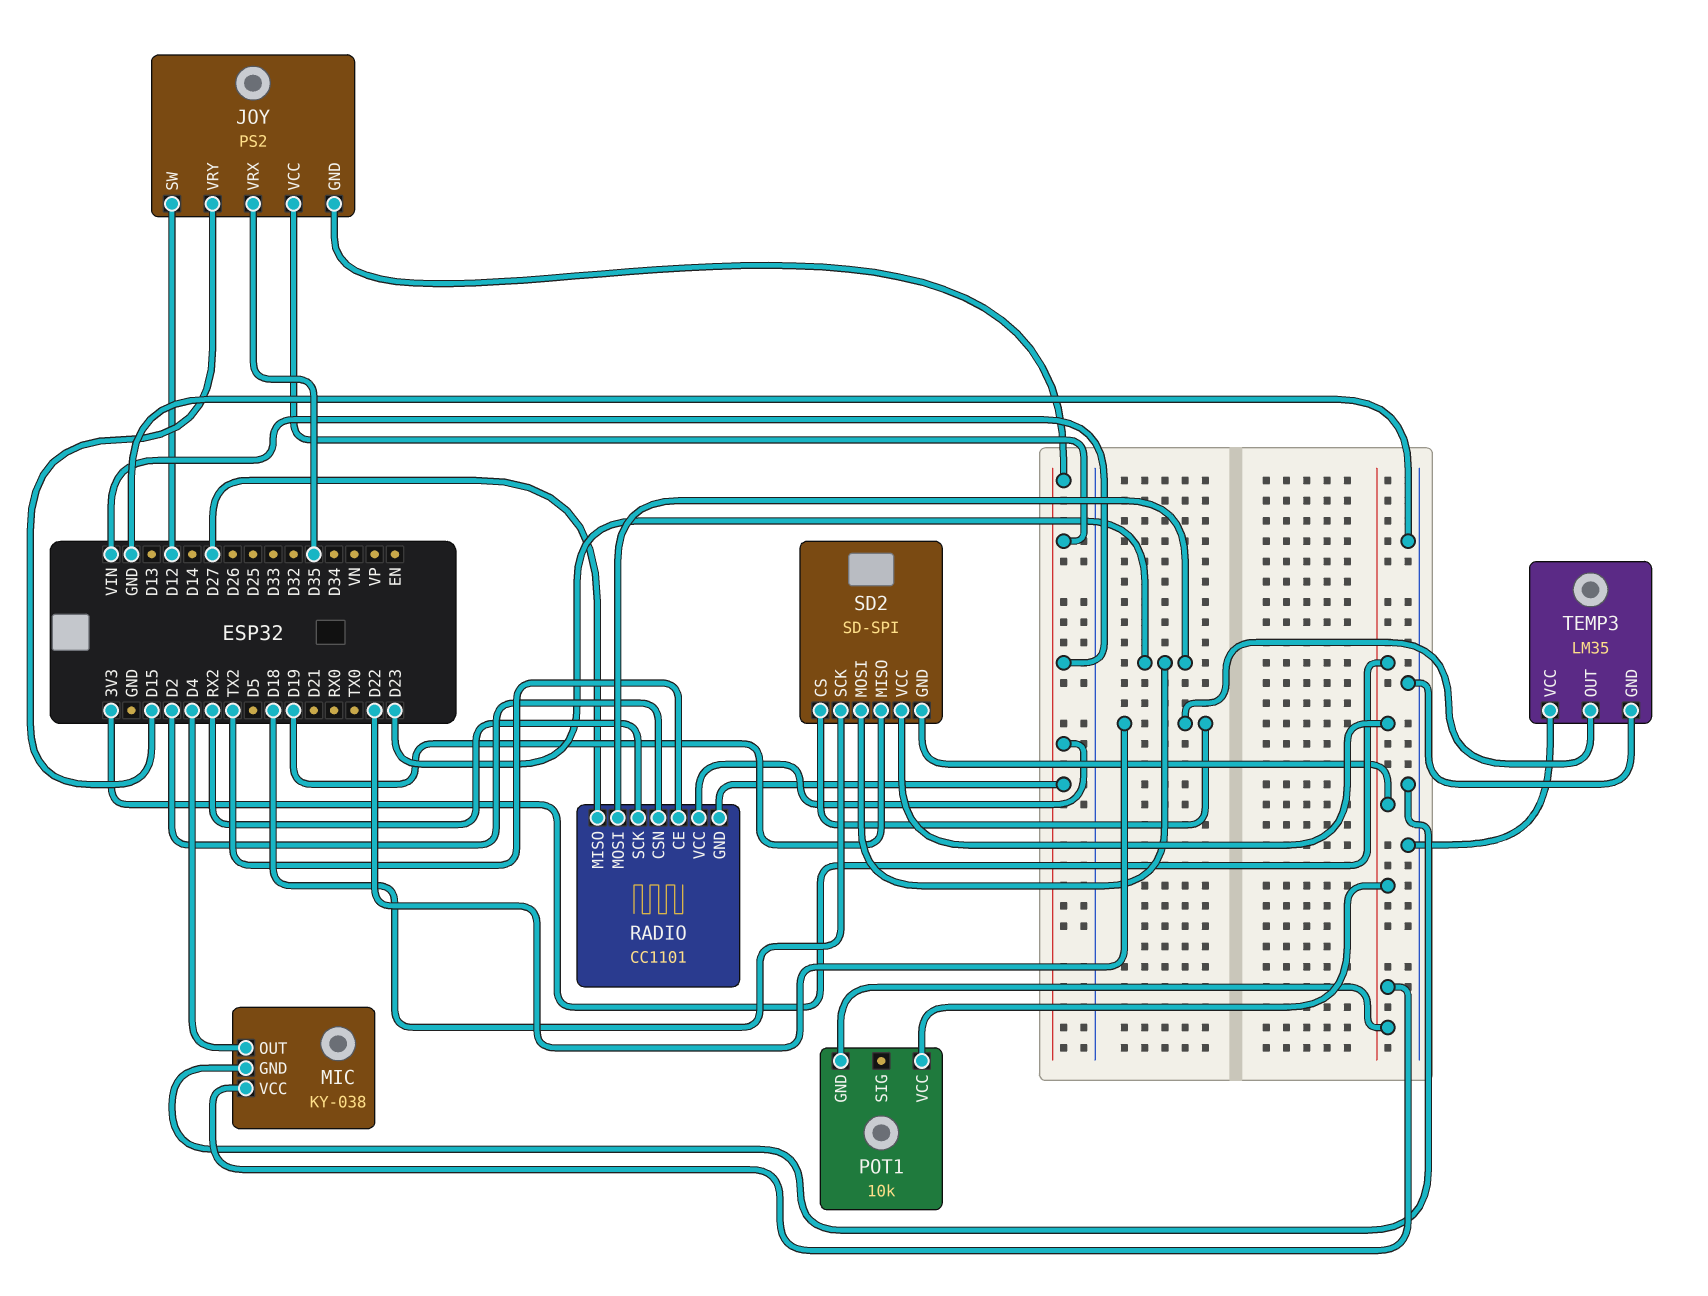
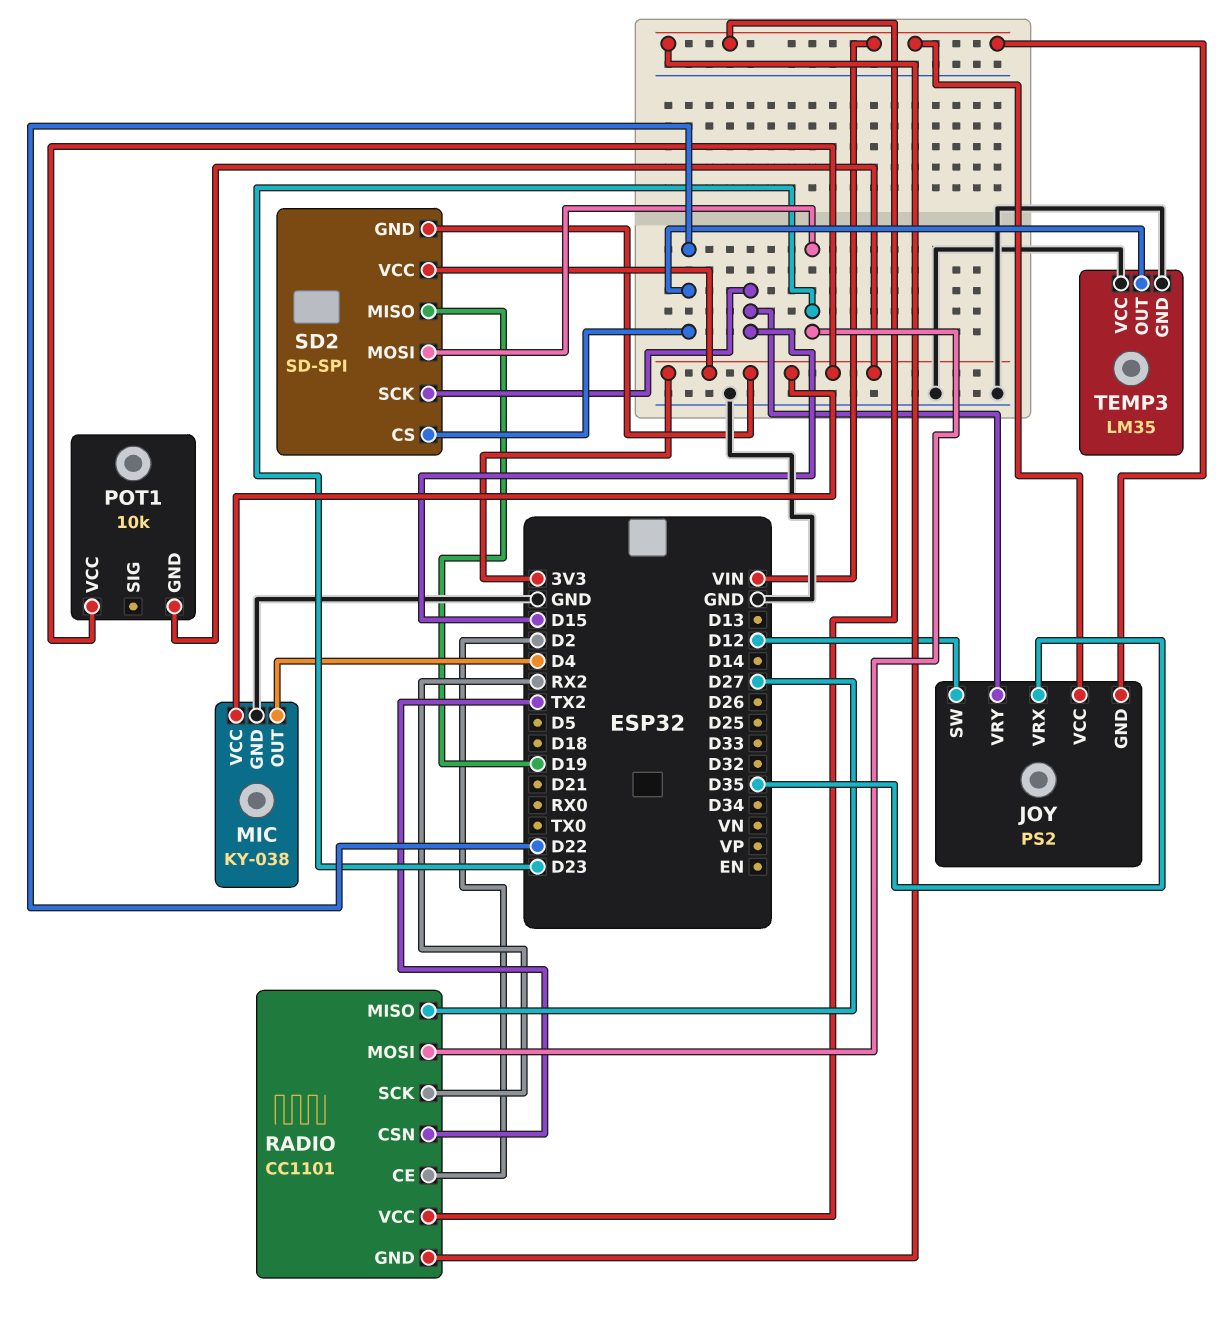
RADIO pin CE: TX2 -> D2
RADIO pin CSN: D2 -> TX2
SD2 pin SCK: D18 -> D15

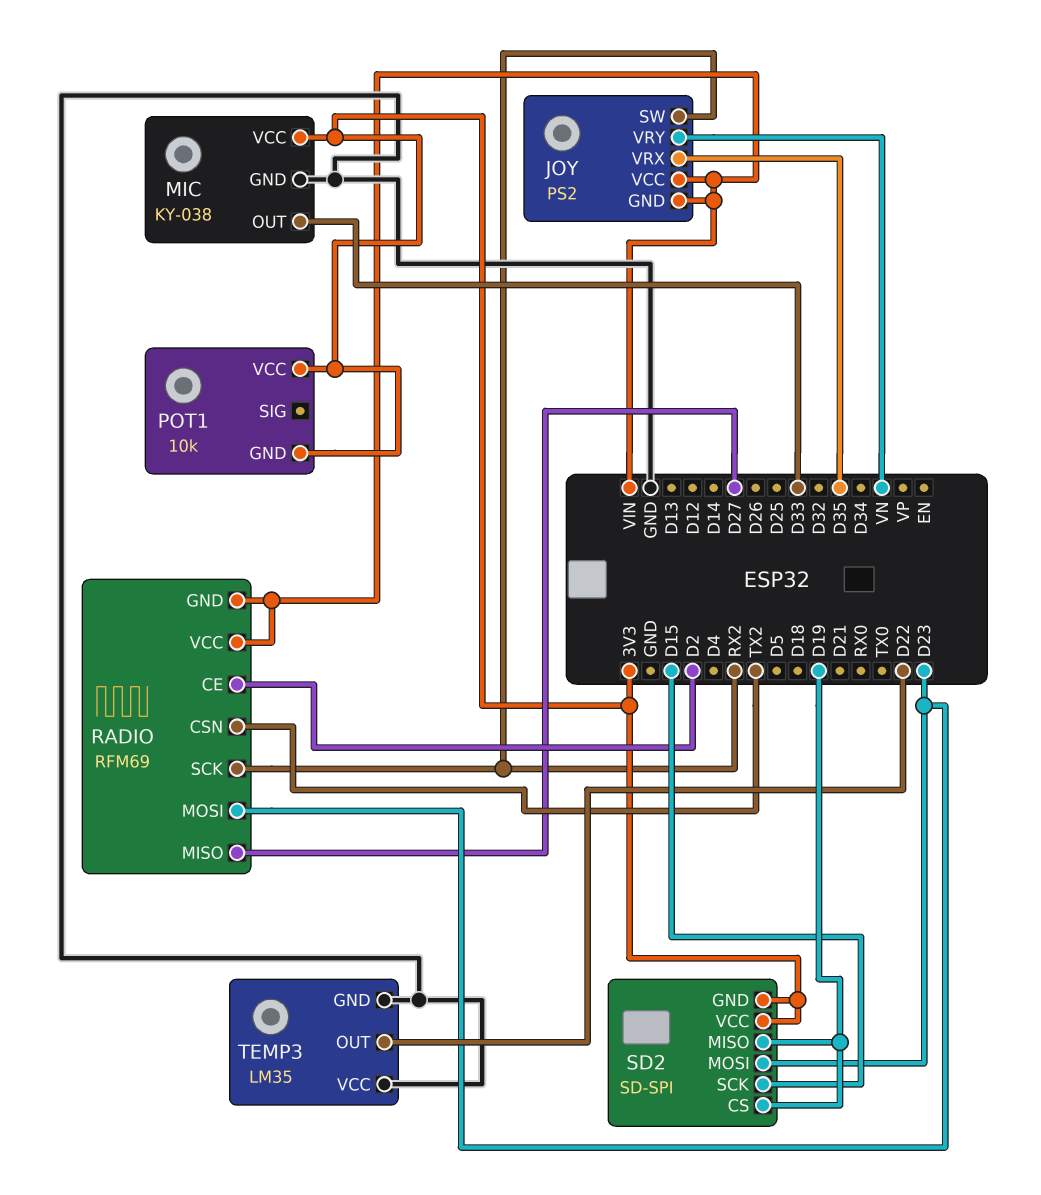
JOY pin SW: D12 -> RX2
JOY pin VRY: D15 -> VN
MIC pin OUT: D4 -> D33
RADIO: CC1101 -> RFM69
SD2 pin CS: D22 -> D19

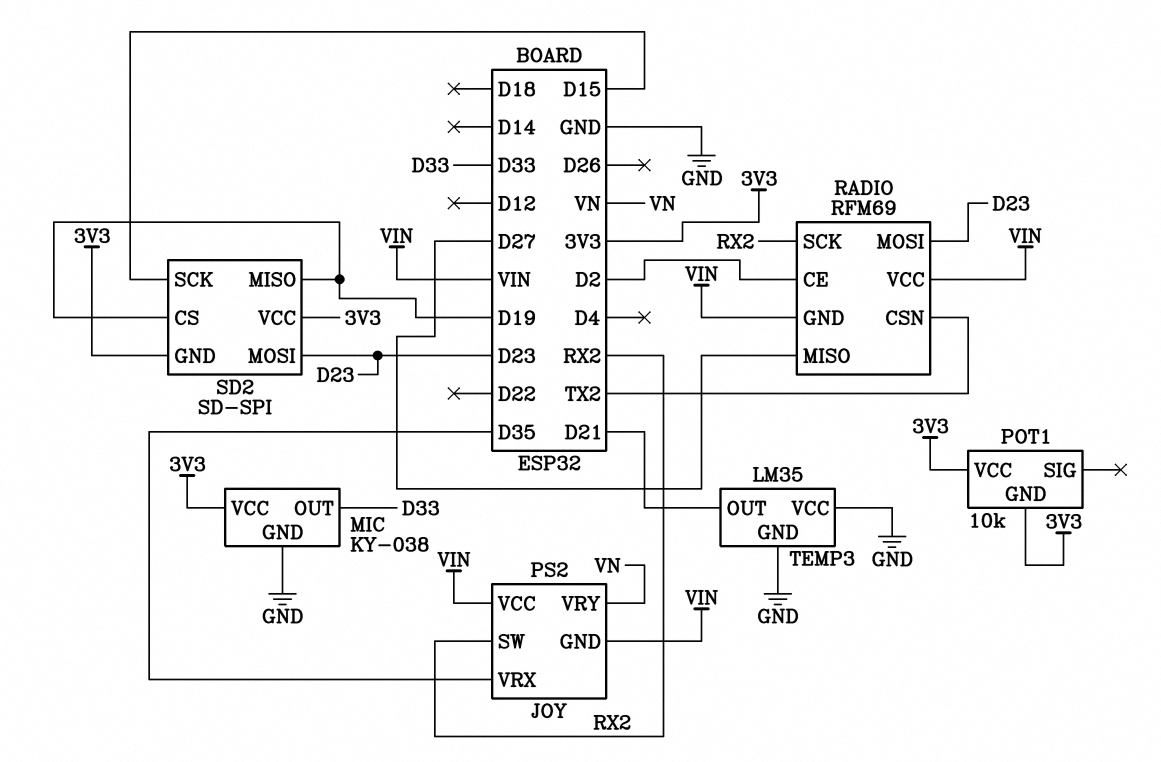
TEMP3 pin OUT: D22 -> D21

